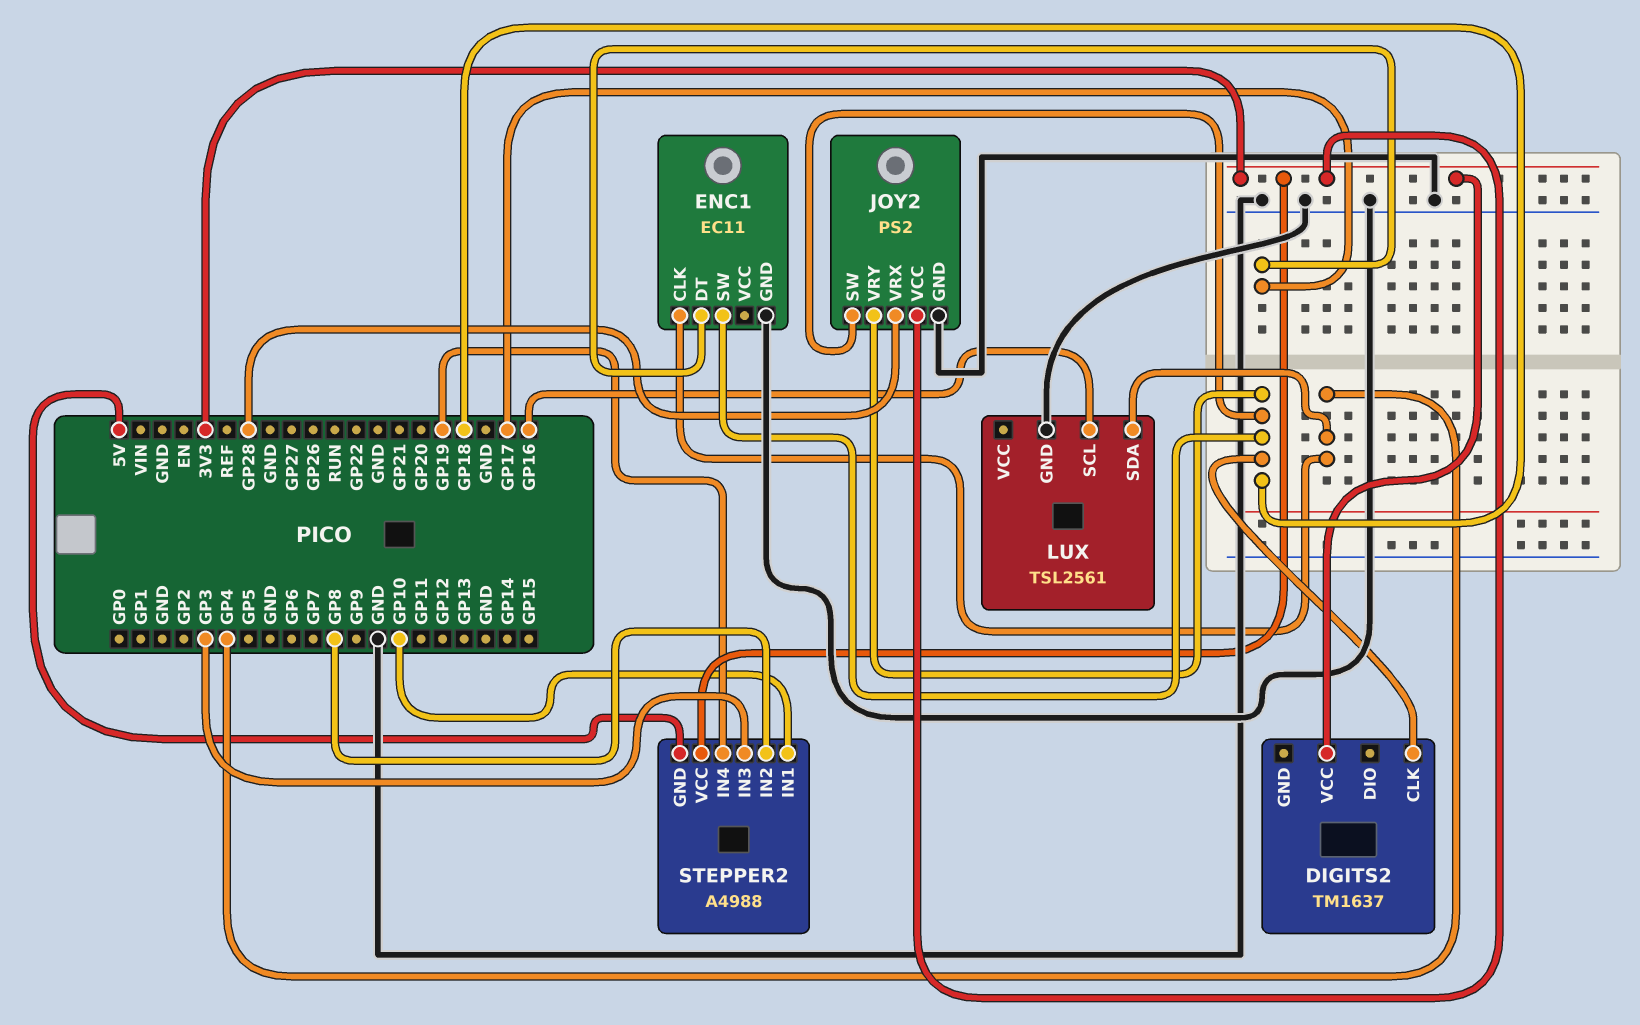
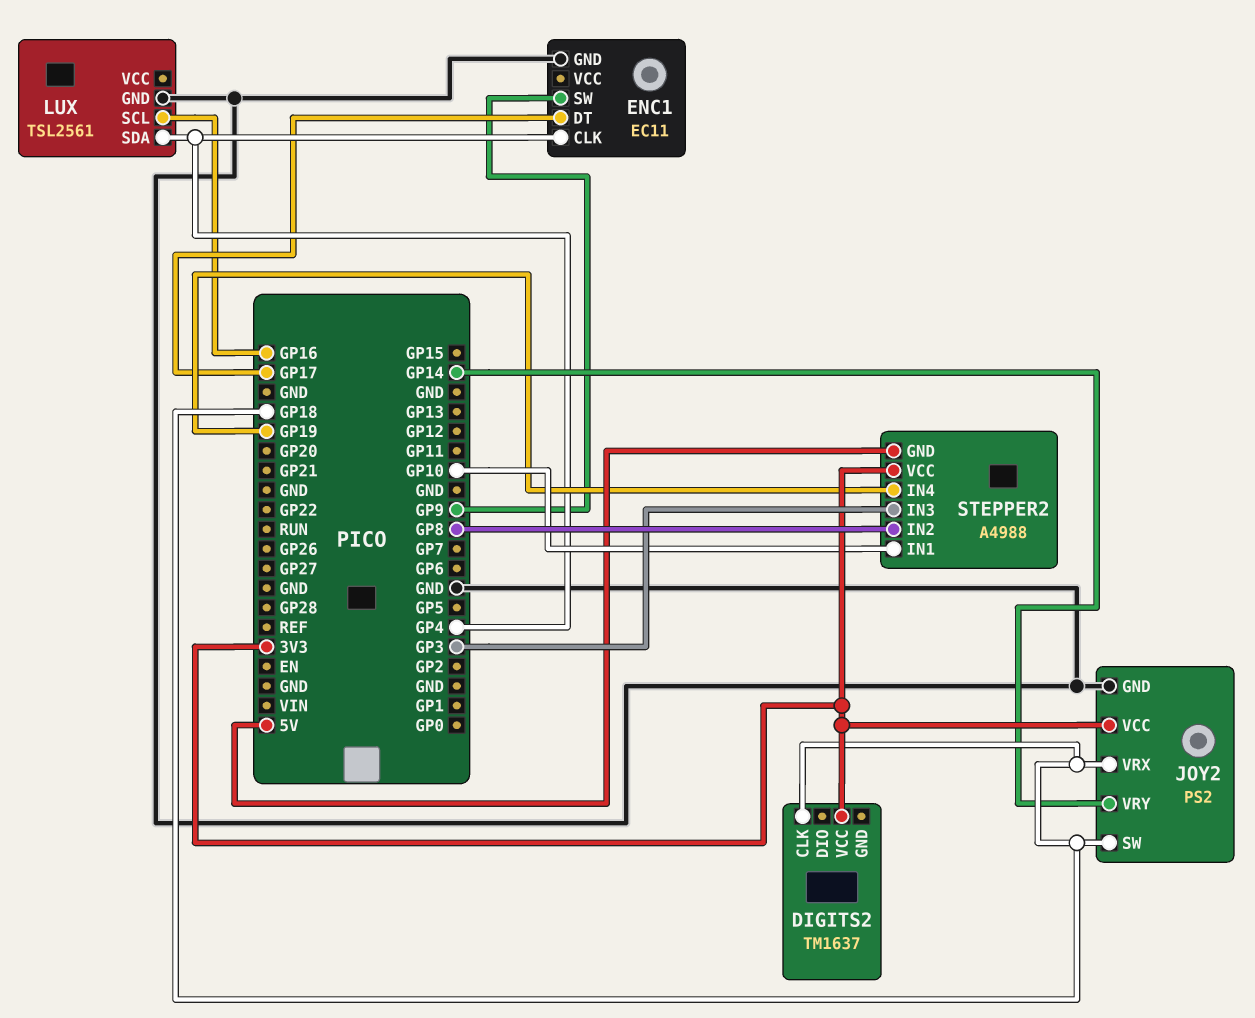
ENC1 pin SW: GP18 -> GP9
JOY2 pin VRX: GP28 -> GP18
JOY2 pin VRY: GP18 -> GP14

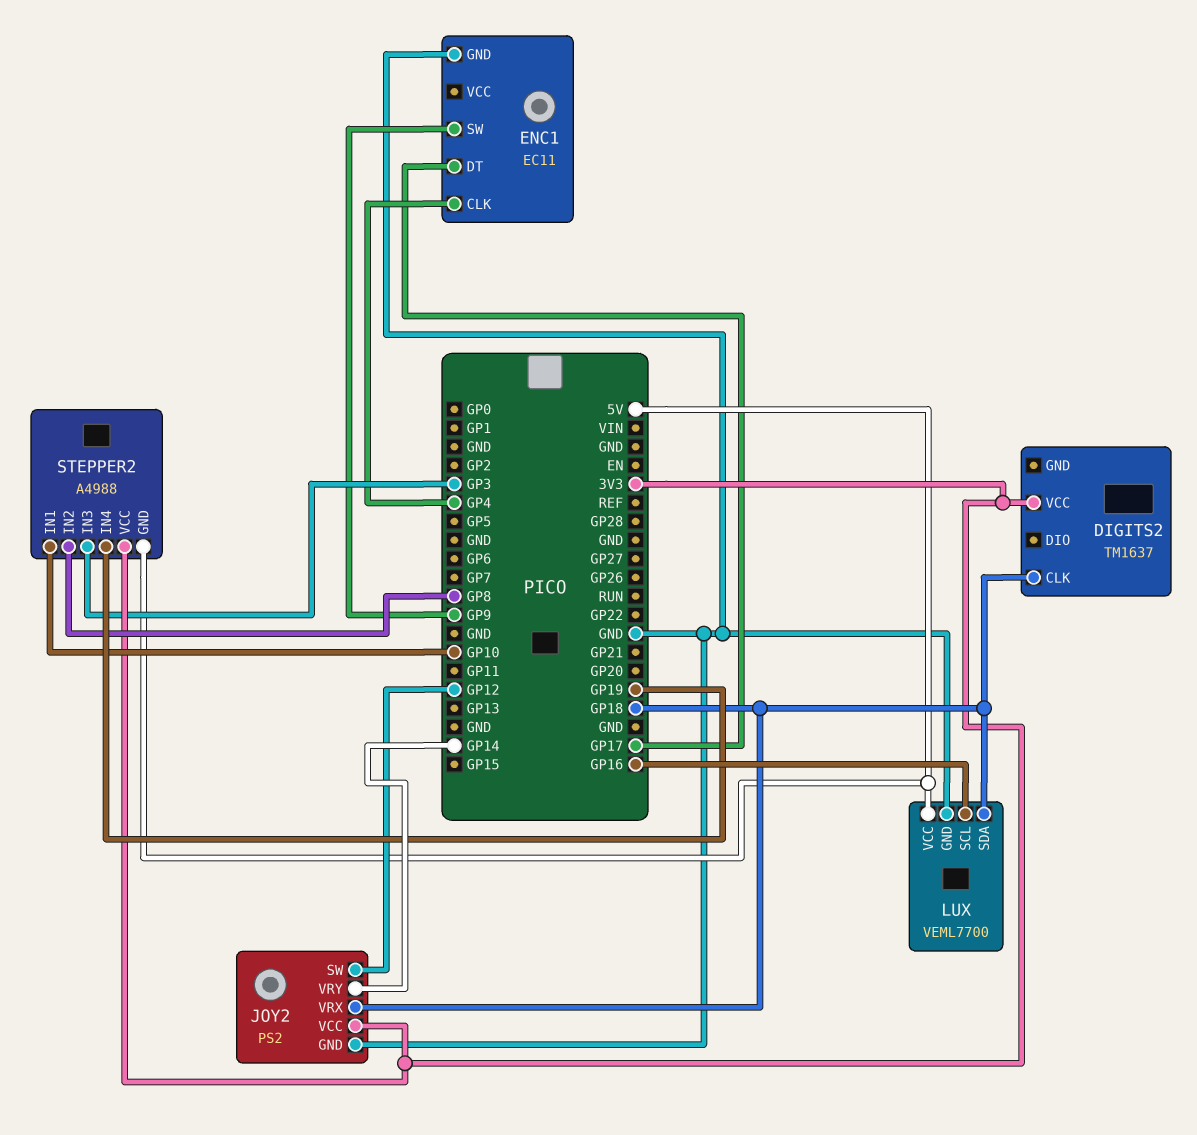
JOY2 pin SW: GP18 -> GP12
LUX: TSL2561 -> VEML7700
LUX pin SDA: GP4 -> GP18
LUX pin VCC: none -> 5V

